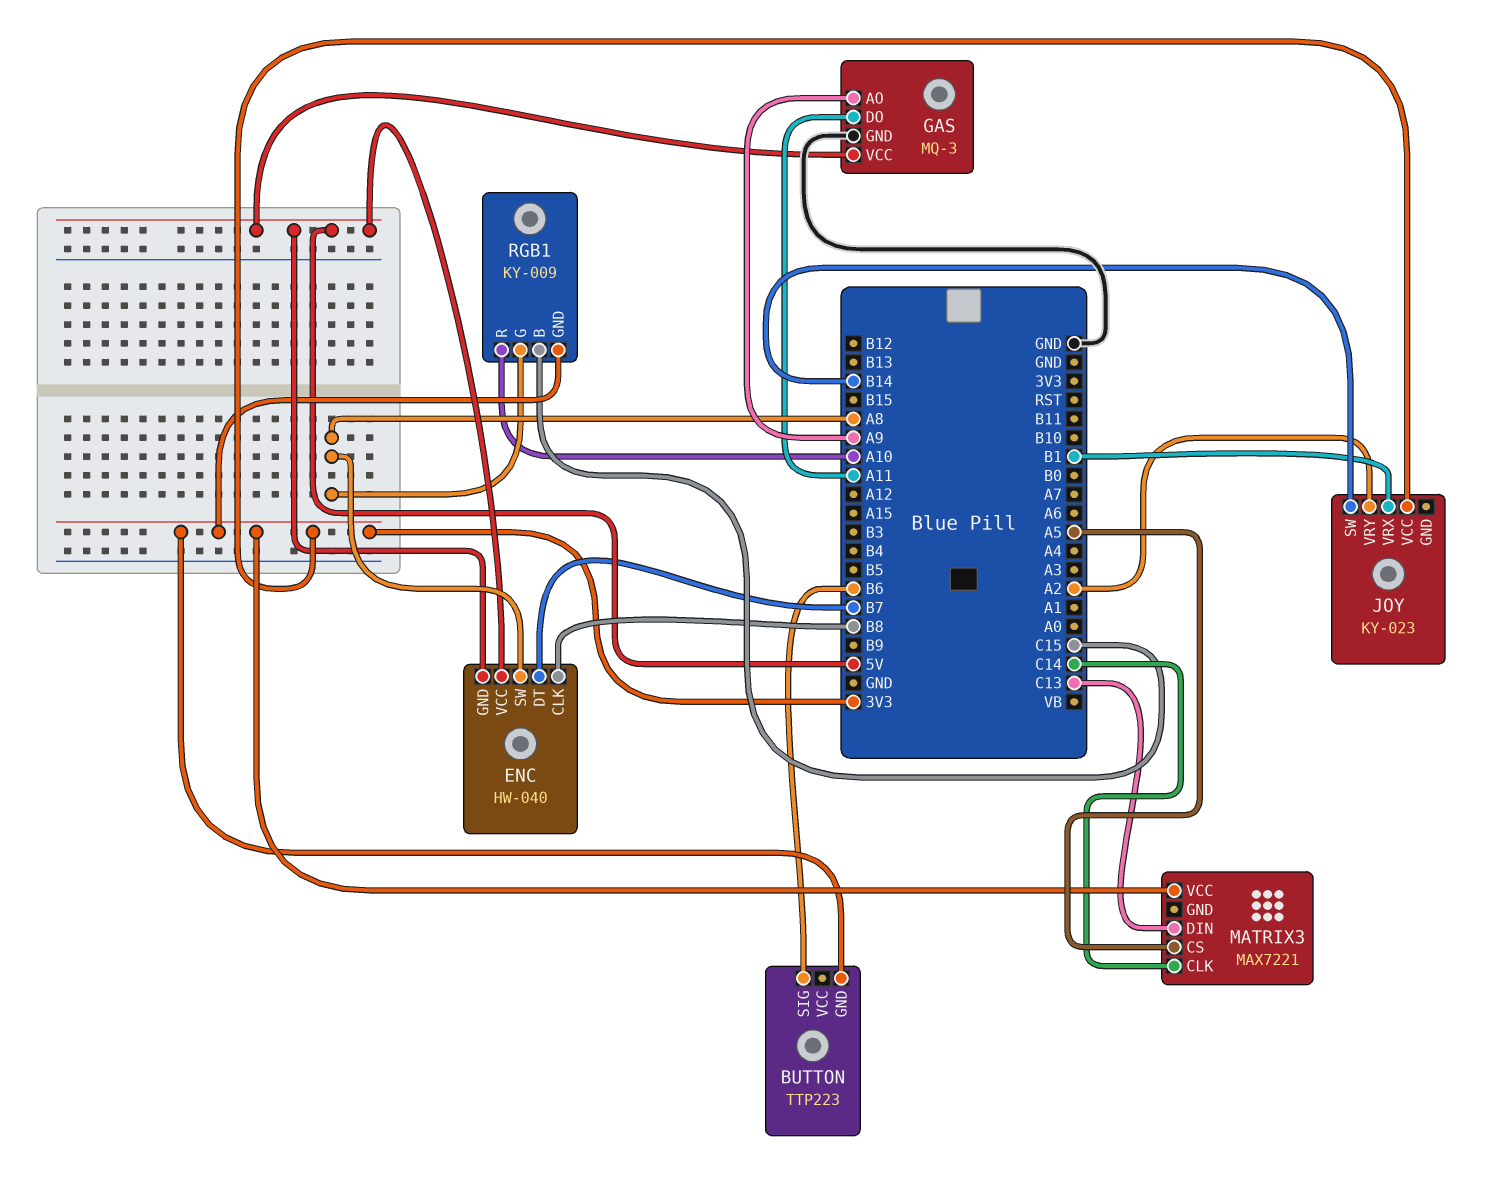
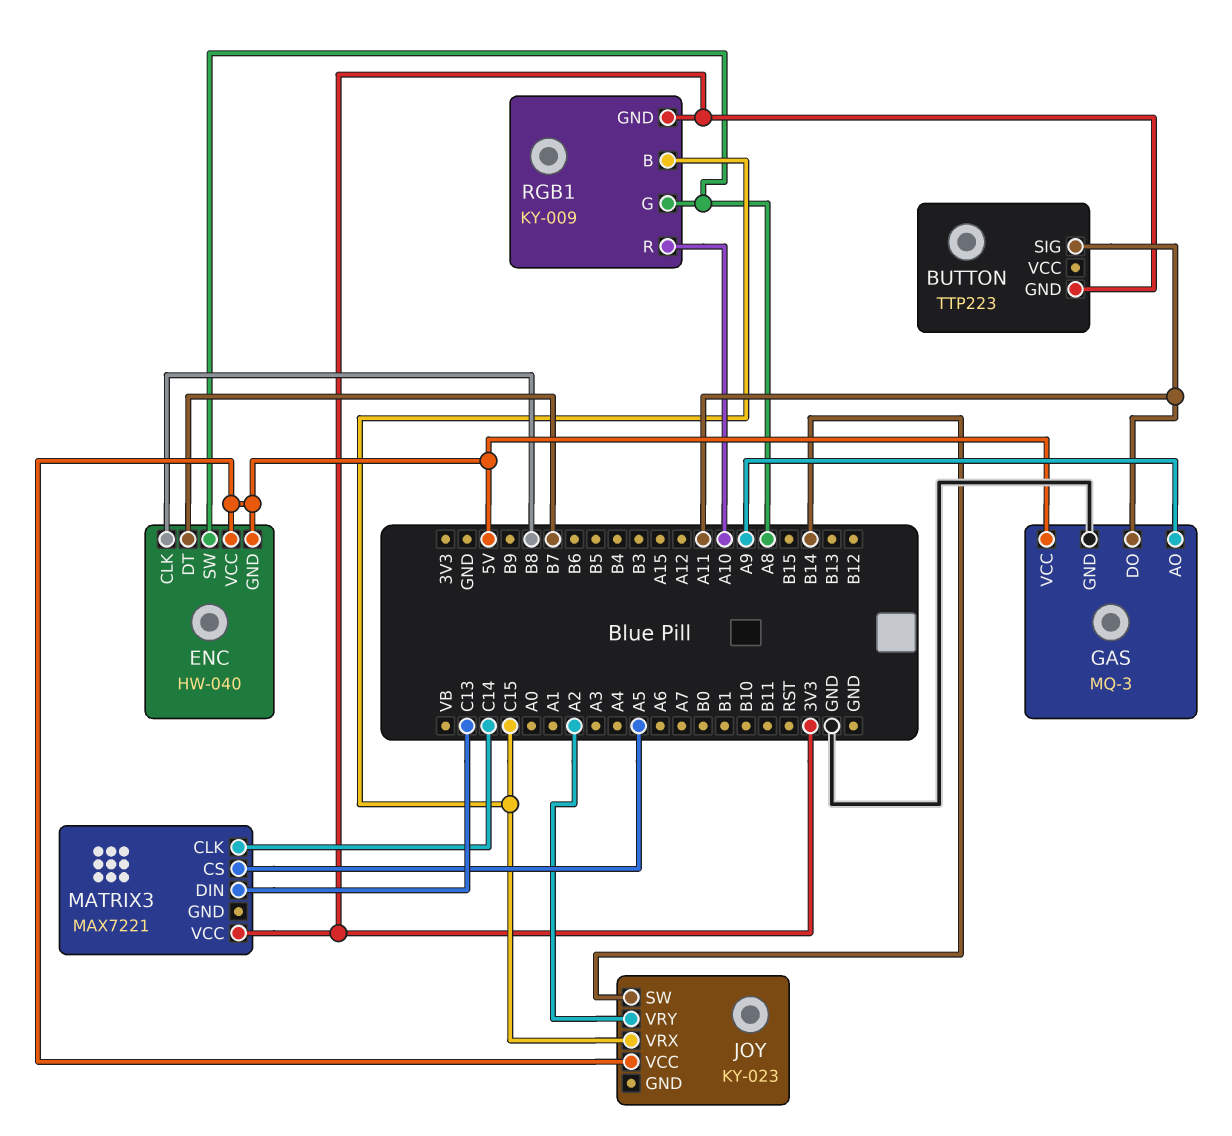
BUTTON pin SIG: B6 -> A11
JOY pin VCC: 3V3 -> 5V
JOY pin VRX: B1 -> C15

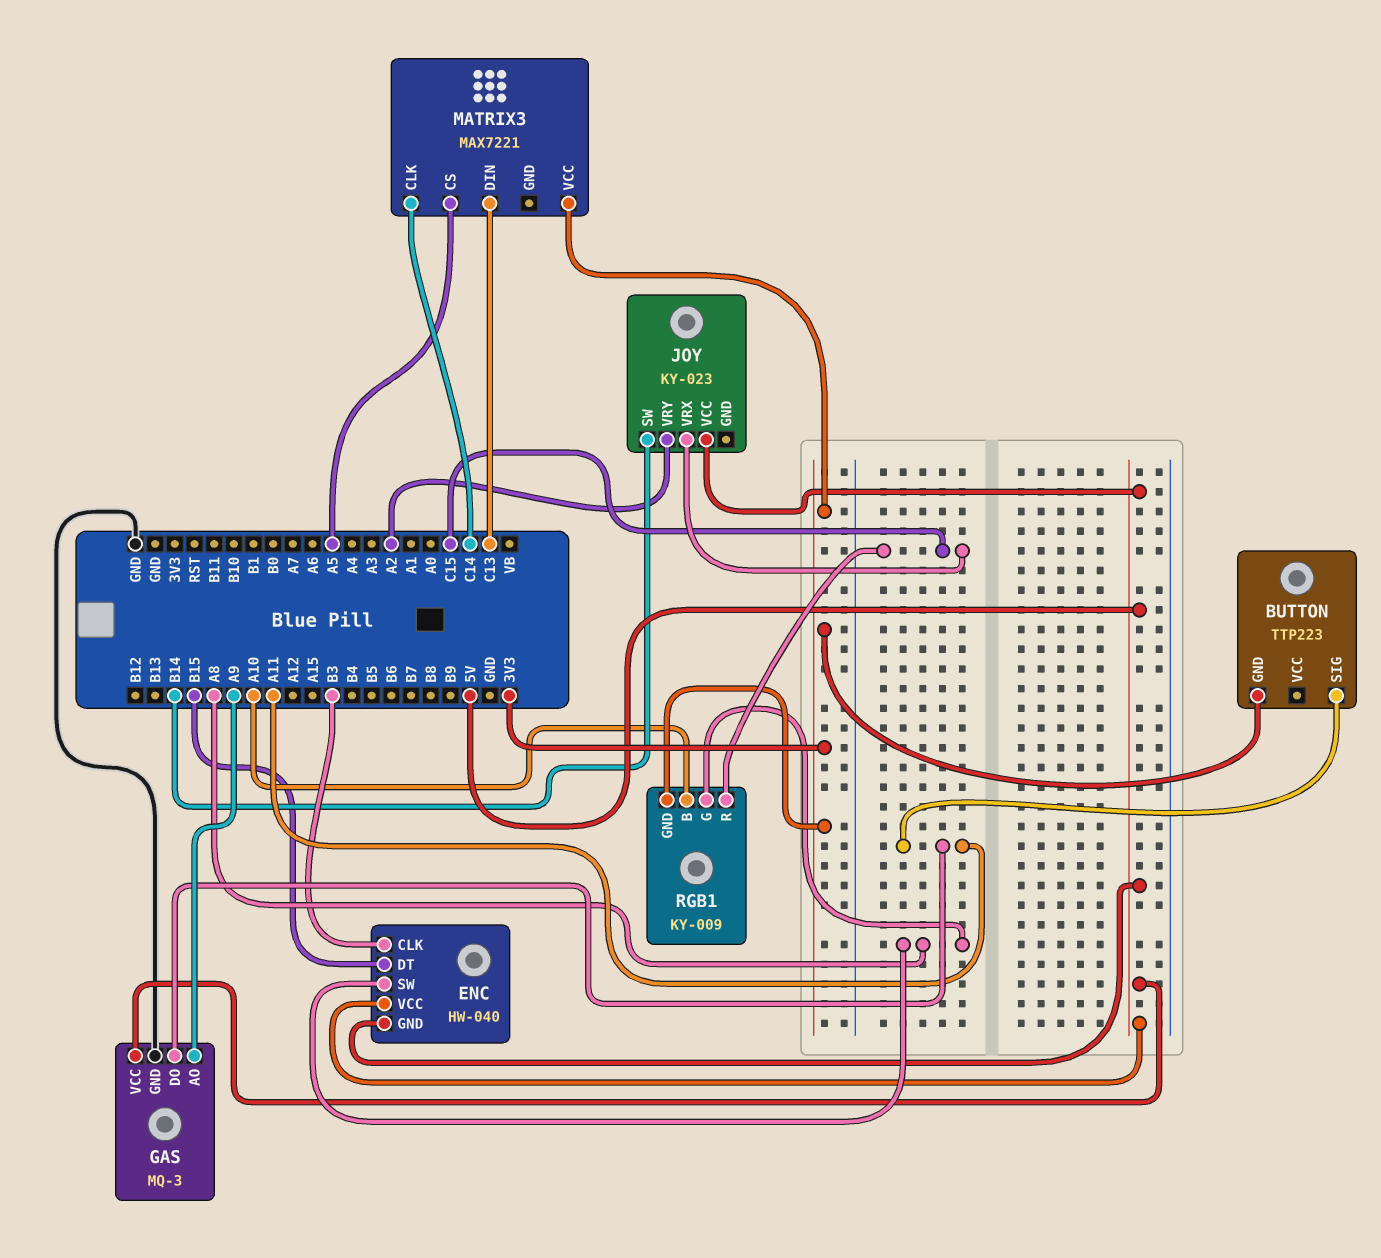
ENC pin CLK: B8 -> B3
ENC pin DT: B7 -> B15
RGB1 pin B: C15 -> A10
RGB1 pin R: A10 -> C15

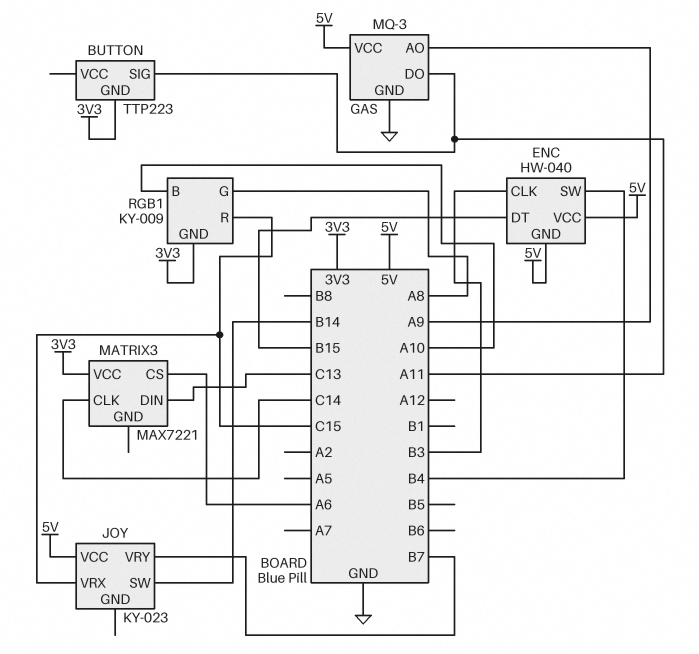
ENC pin SW: A8 -> B4
JOY pin VRY: A2 -> B7
MATRIX3 pin CS: A5 -> A6

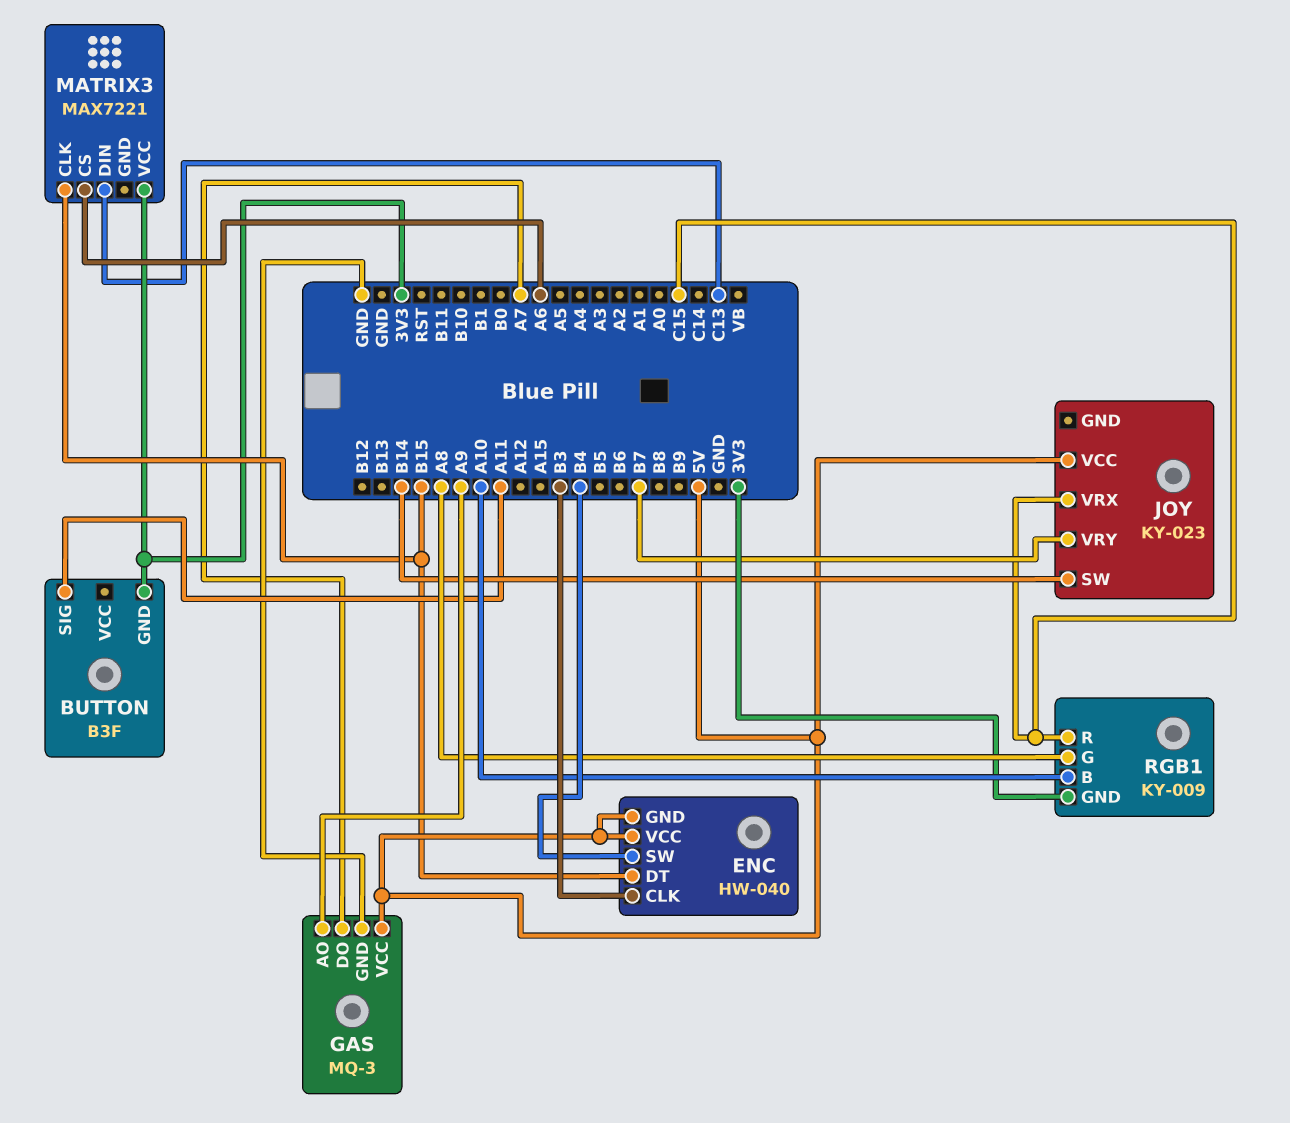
BUTTON: TTP223 -> B3F
GAS pin DO: A11 -> A7
MATRIX3 pin CLK: C14 -> B15

